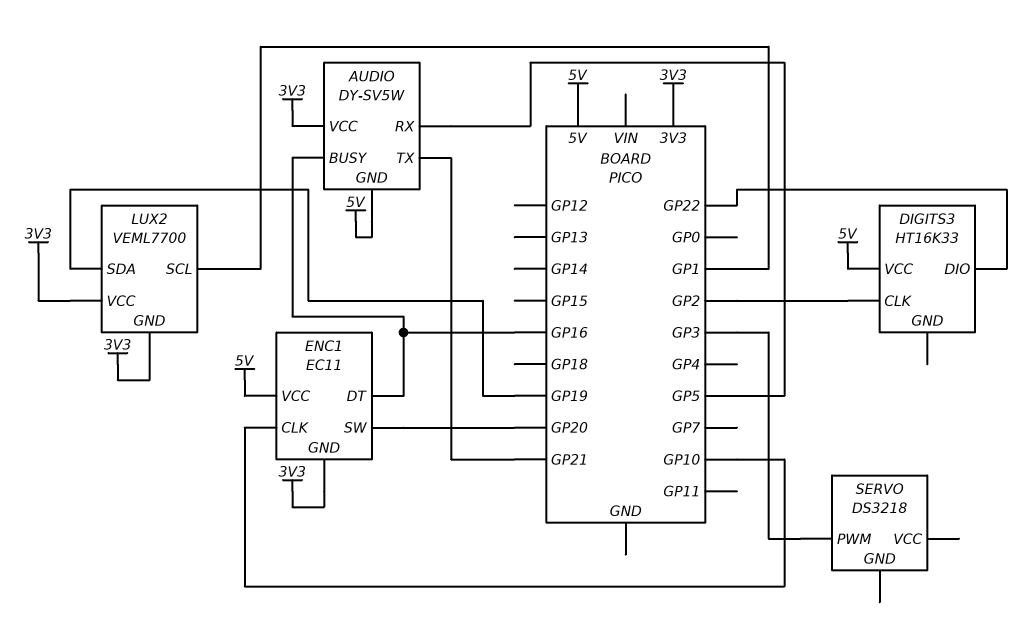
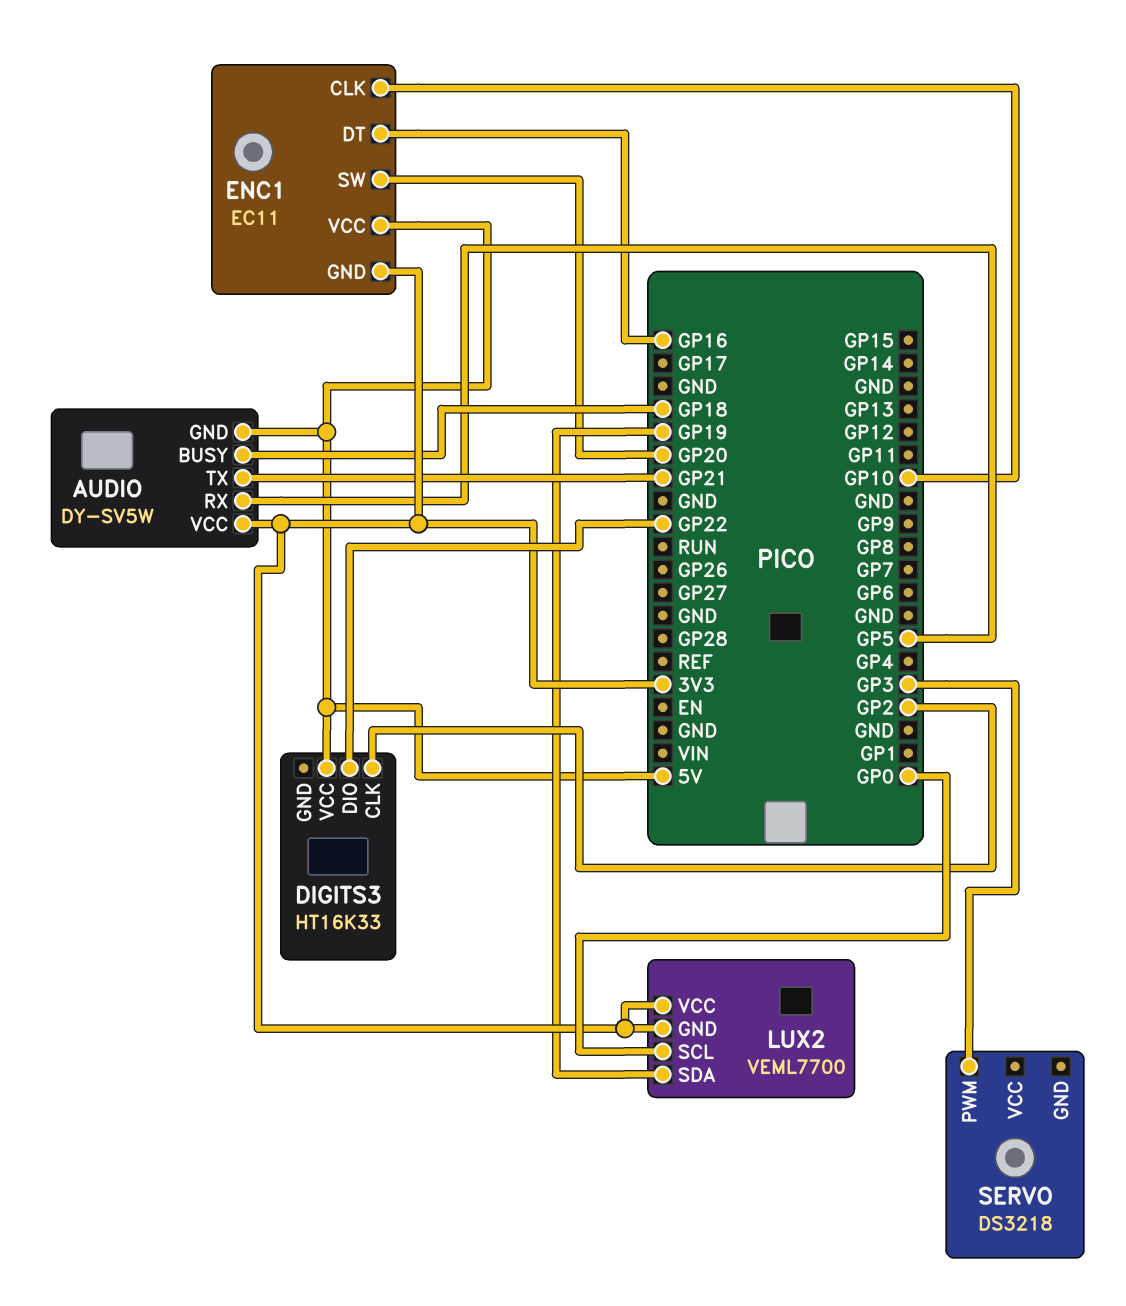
AUDIO pin BUSY: GP16 -> GP18
LUX2 pin SCL: GP1 -> GP0

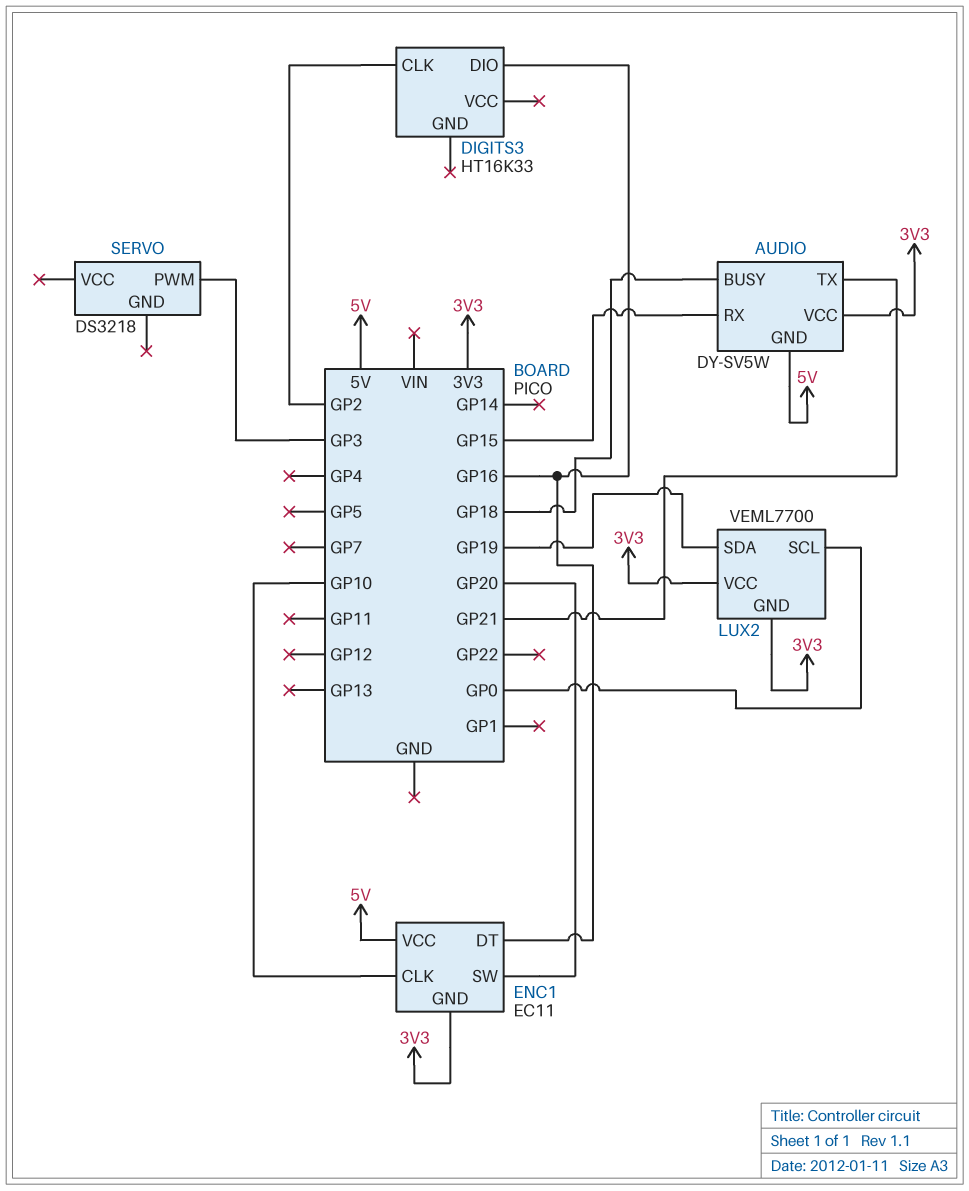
AUDIO pin RX: GP5 -> GP15
DIGITS3 pin DIO: GP22 -> GP16
DIGITS3 pin VCC: 5V -> none

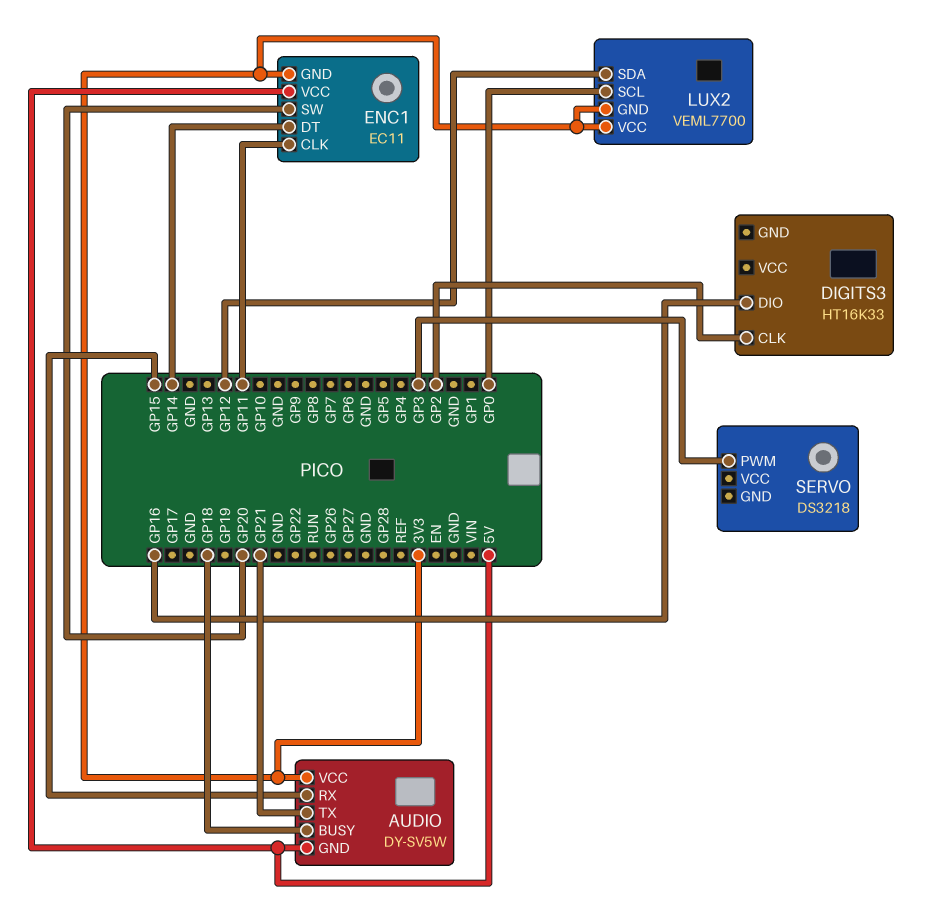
ENC1 pin CLK: GP10 -> GP11
ENC1 pin DT: GP16 -> GP14
LUX2 pin SDA: GP19 -> GP12

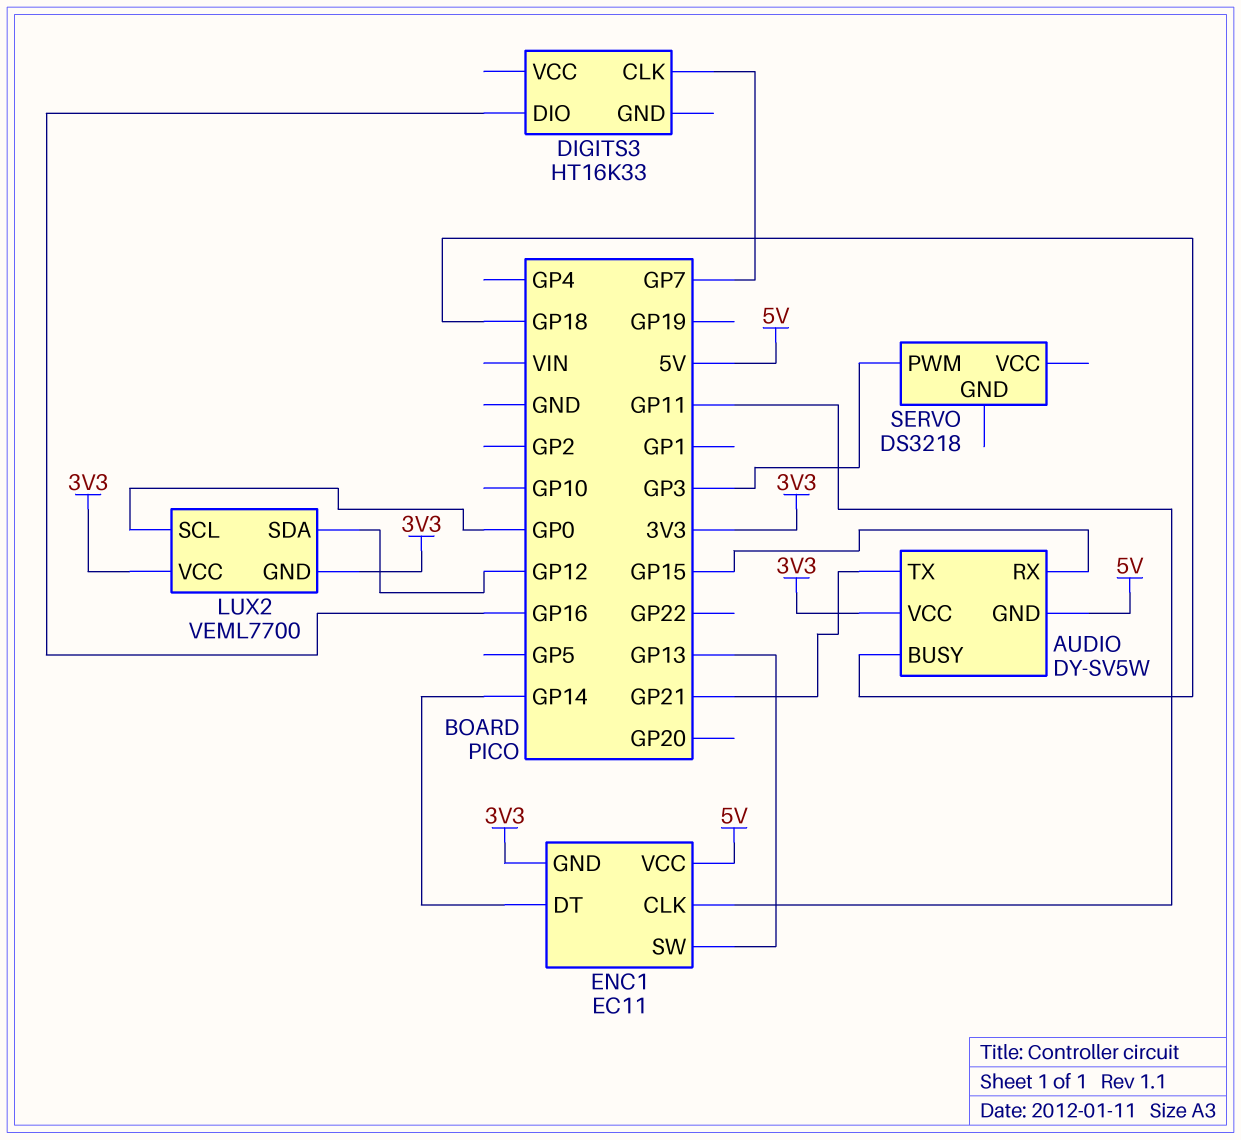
DIGITS3 pin CLK: GP2 -> GP7
ENC1 pin SW: GP20 -> GP13

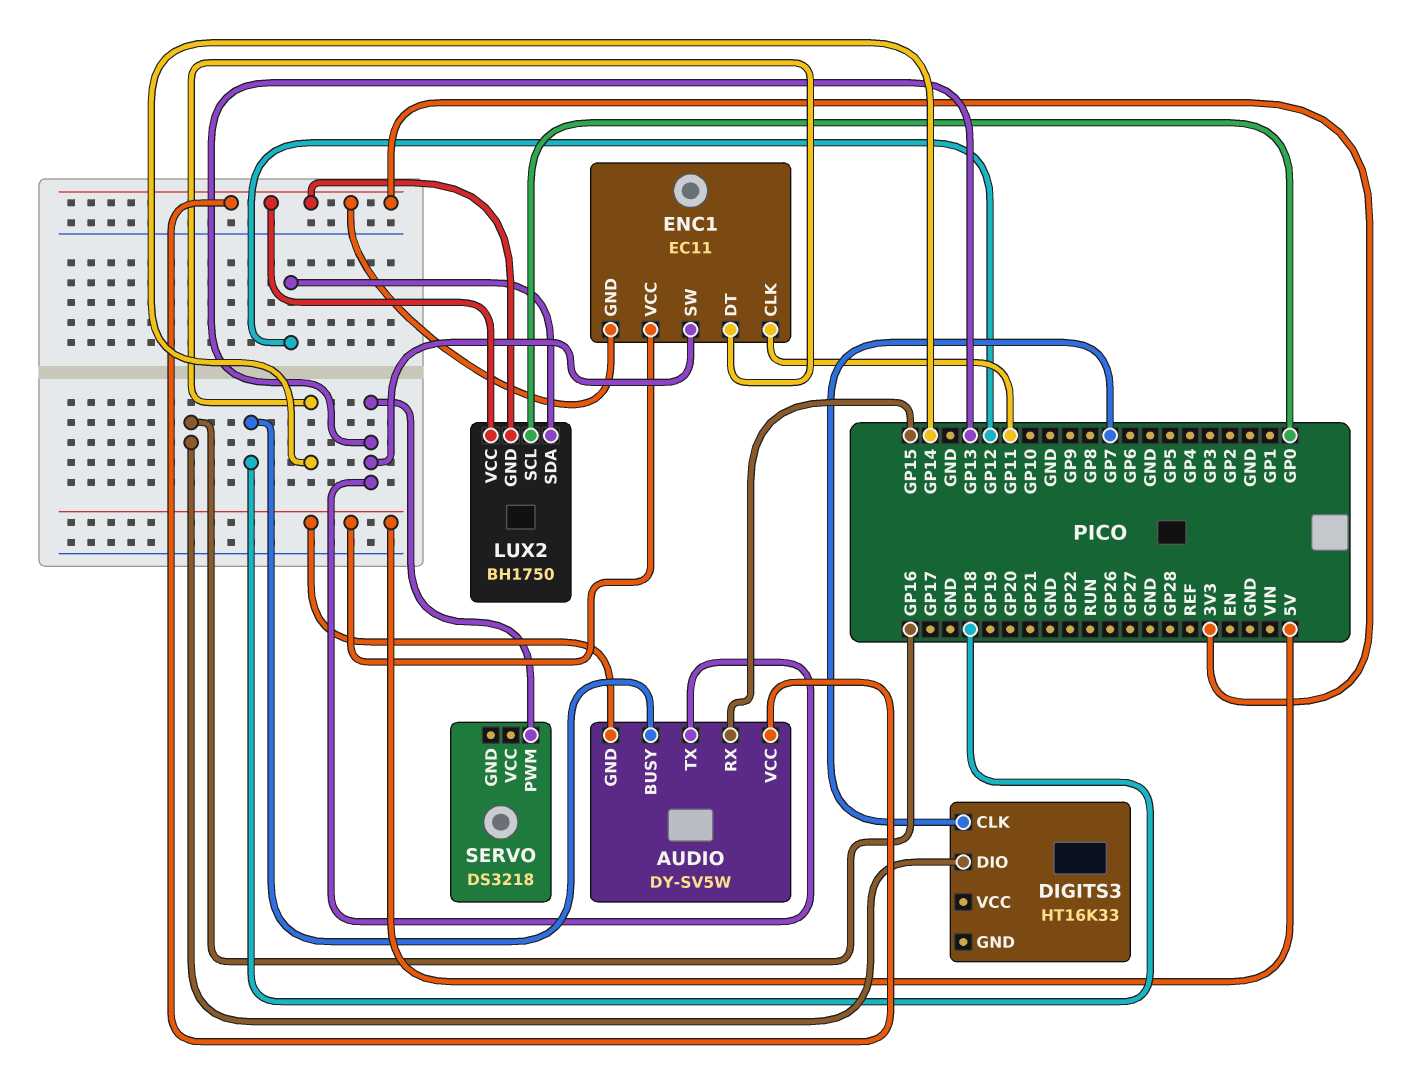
AUDIO pin TX: GP21 -> GP13
LUX2: VEML7700 -> BH1750
SERVO pin PWM: GP3 -> GP13

